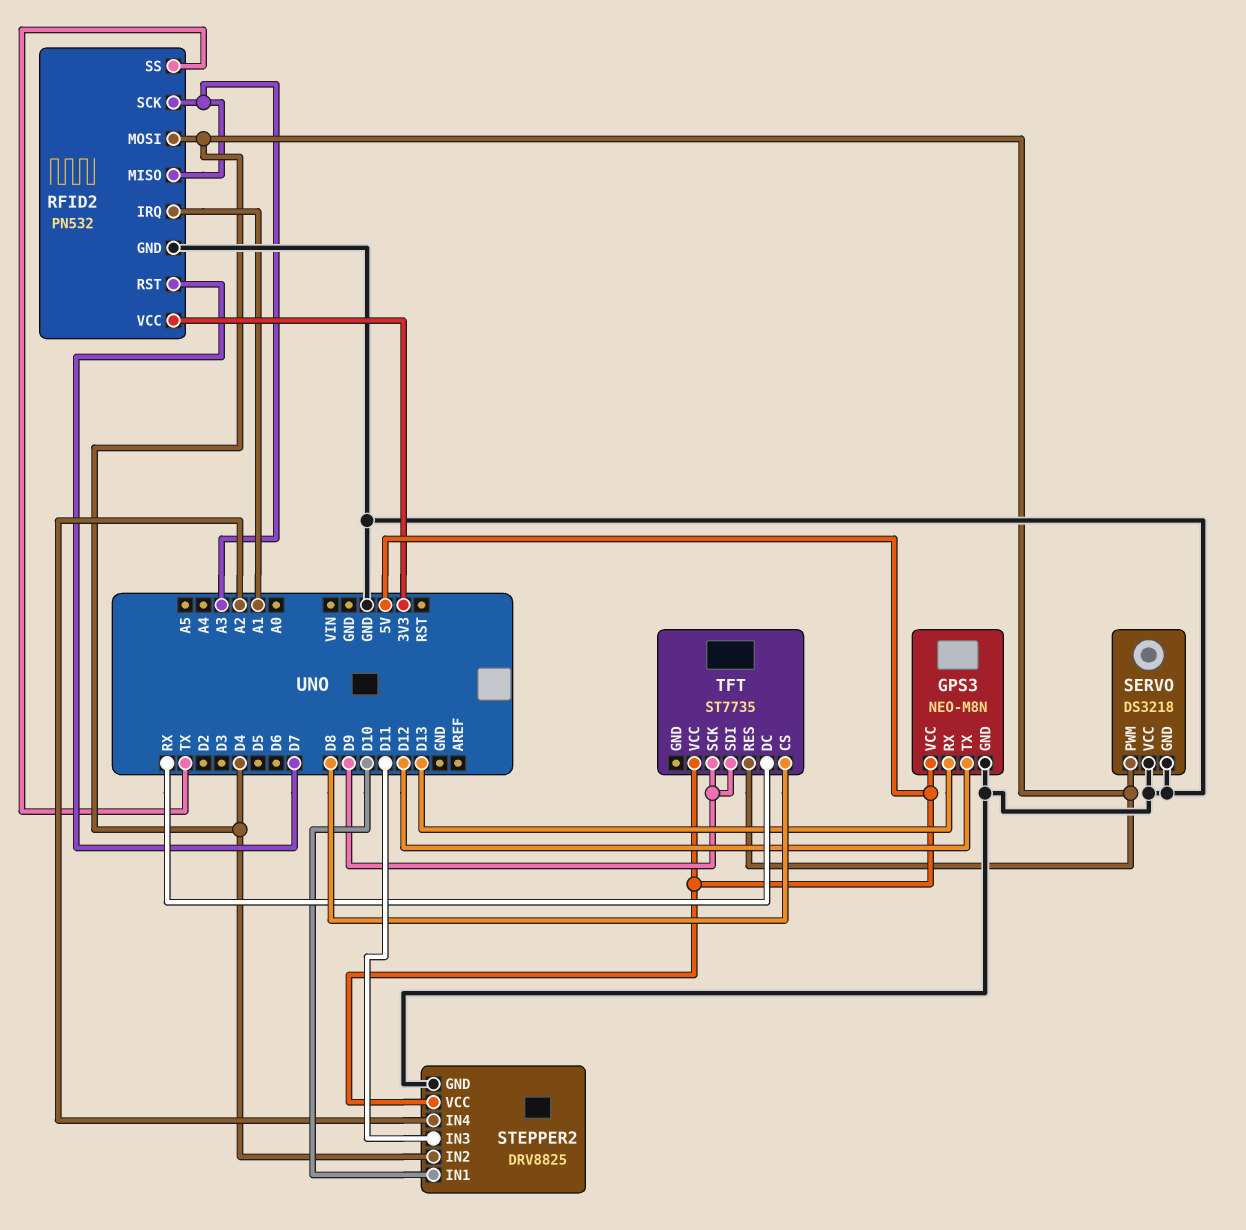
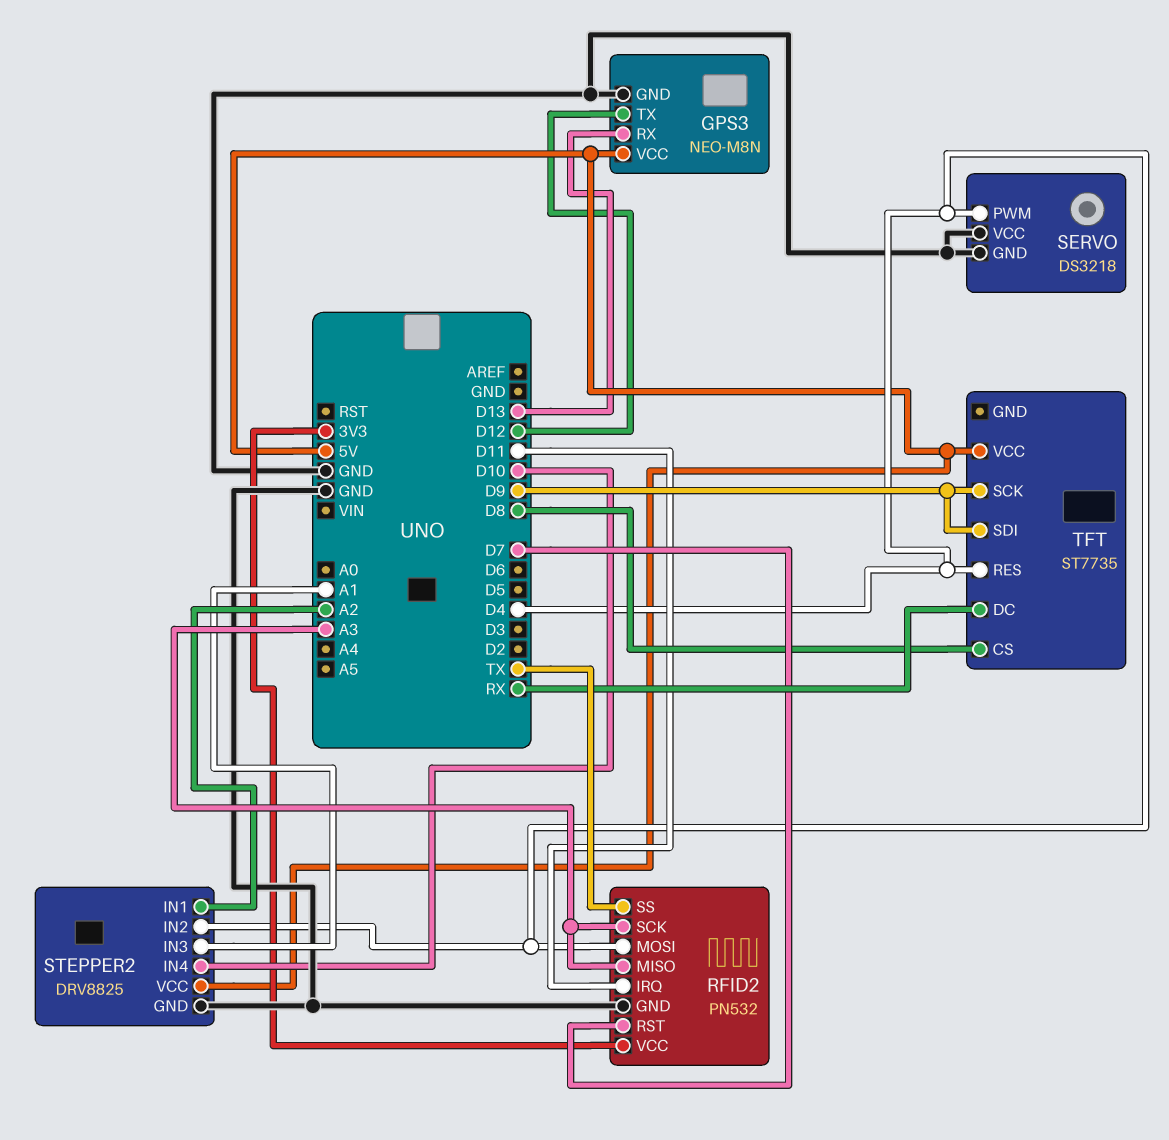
RFID2 pin IRQ: A1 -> D11
STEPPER2 pin IN1: D10 -> A2
STEPPER2 pin IN3: D11 -> A1
STEPPER2 pin IN4: A2 -> D10

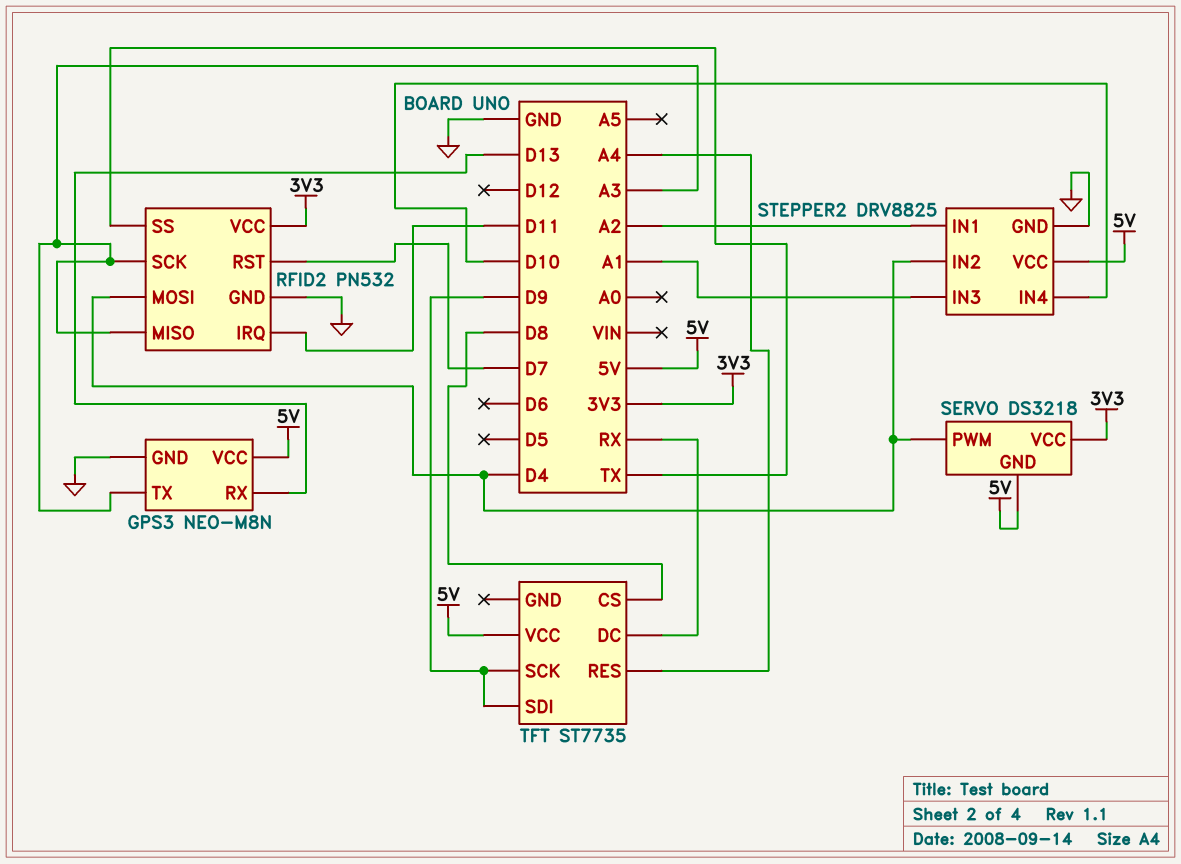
GPS3 pin TX: D12 -> A3
SERVO pin GND: GND -> 5V
SERVO pin VCC: GND -> 3V3
TFT pin RES: D4 -> A4

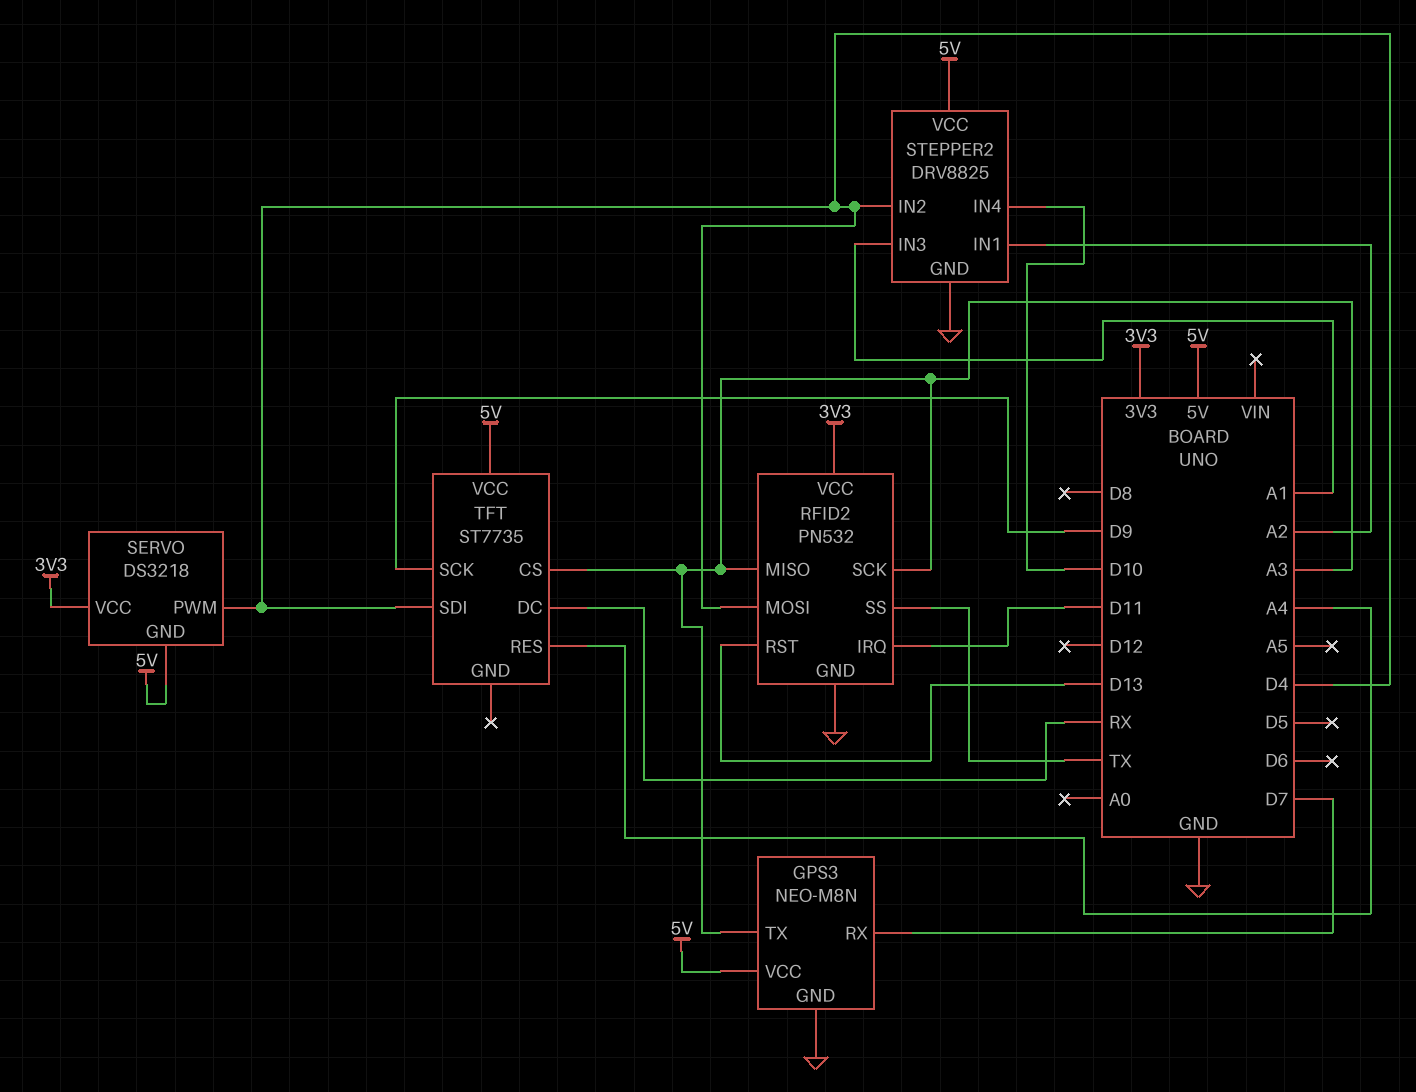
GPS3 pin RX: D13 -> D7
RFID2 pin RST: D7 -> D13
TFT pin CS: D8 -> A3
TFT pin SDI: D9 -> D4

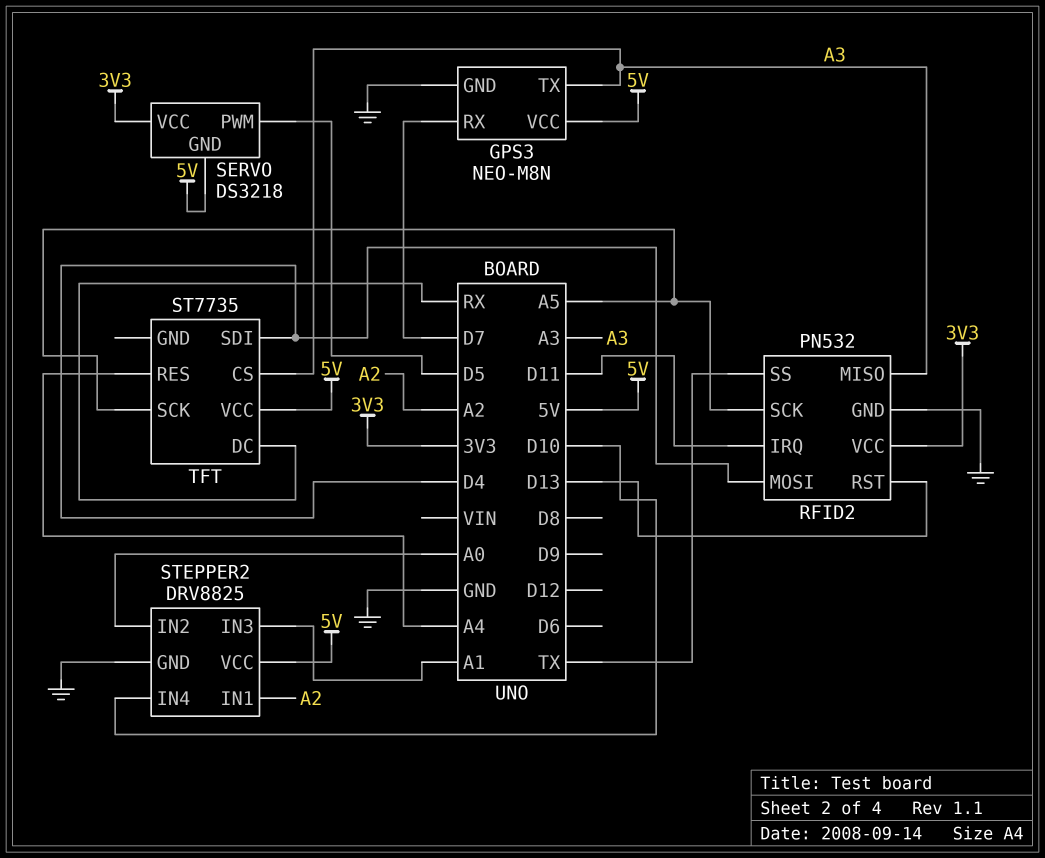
RFID2 pin SCK: A3 -> A5
SERVO pin PWM: D4 -> D5
STEPPER2 pin IN2: D4 -> A0
TFT pin SCK: D9 -> A5

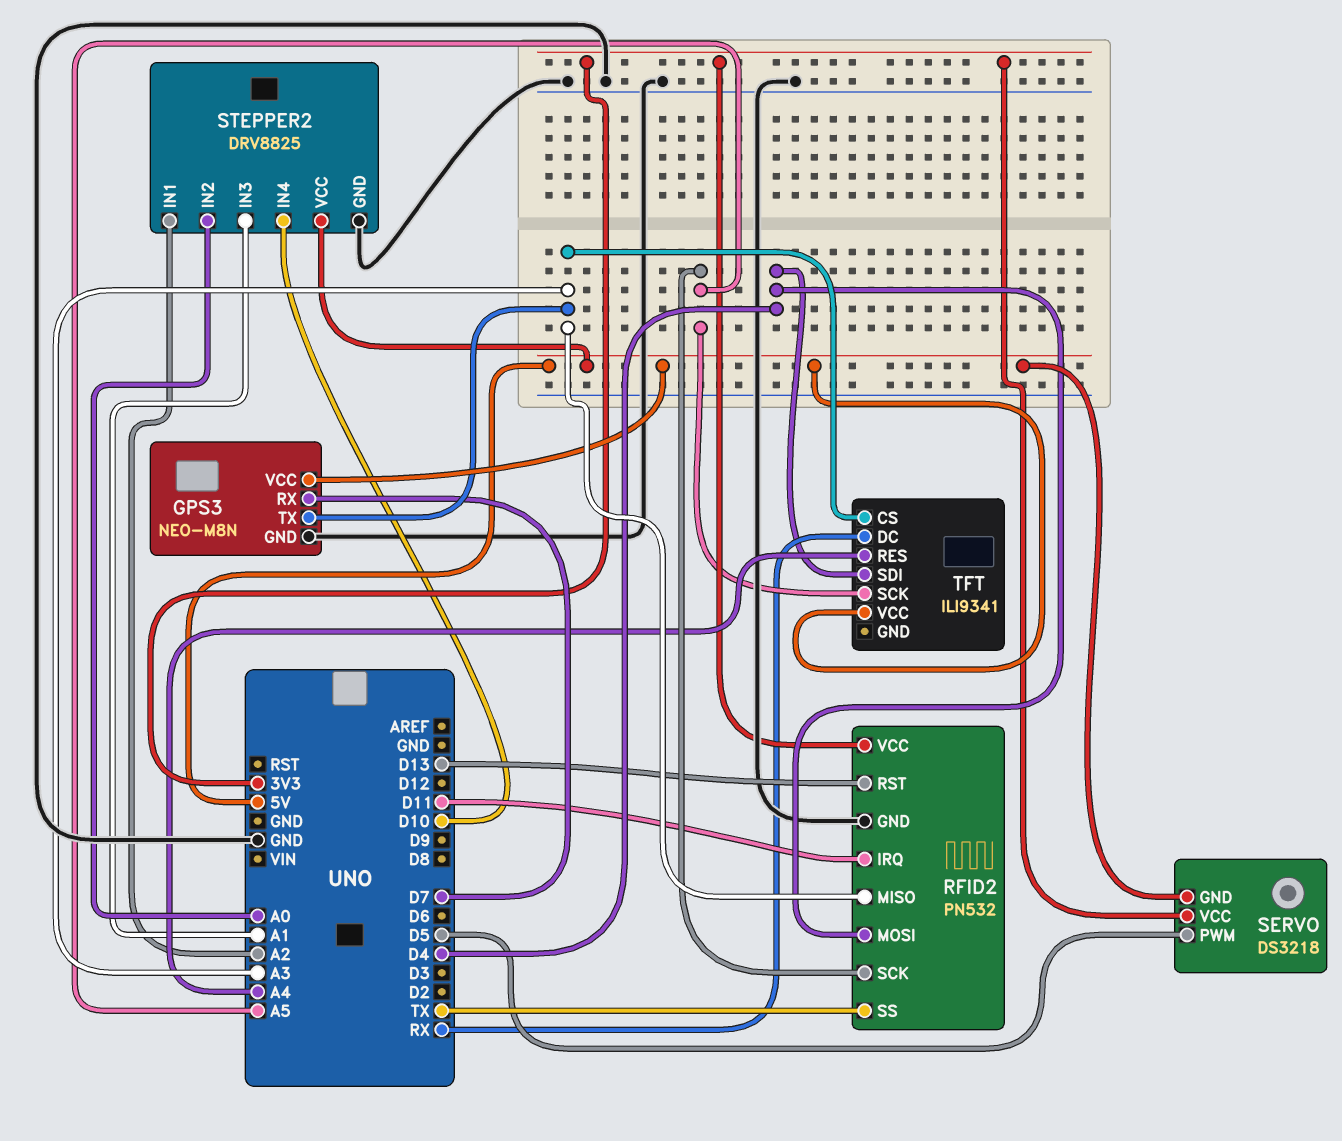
TFT: ST7735 -> ILI9341

